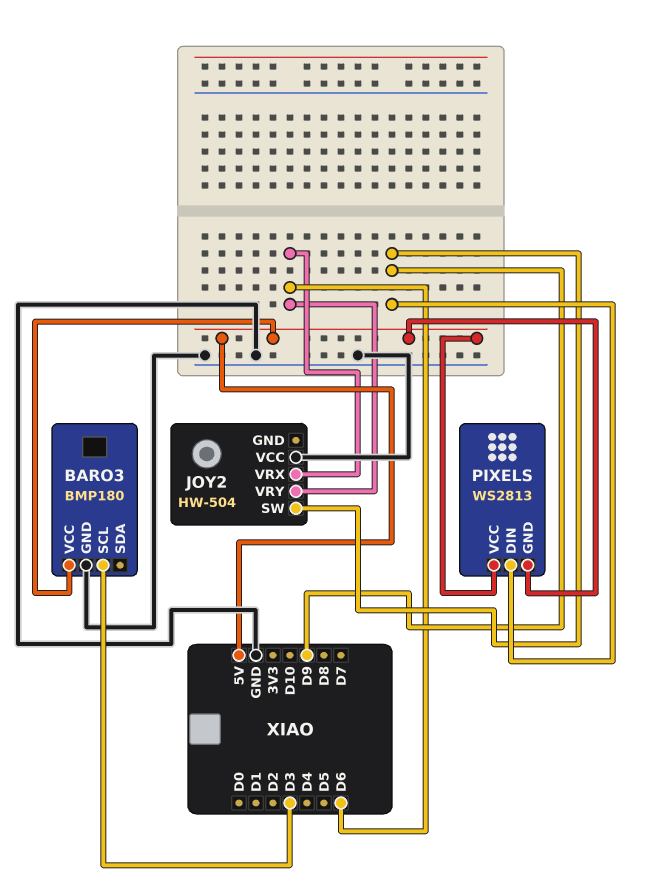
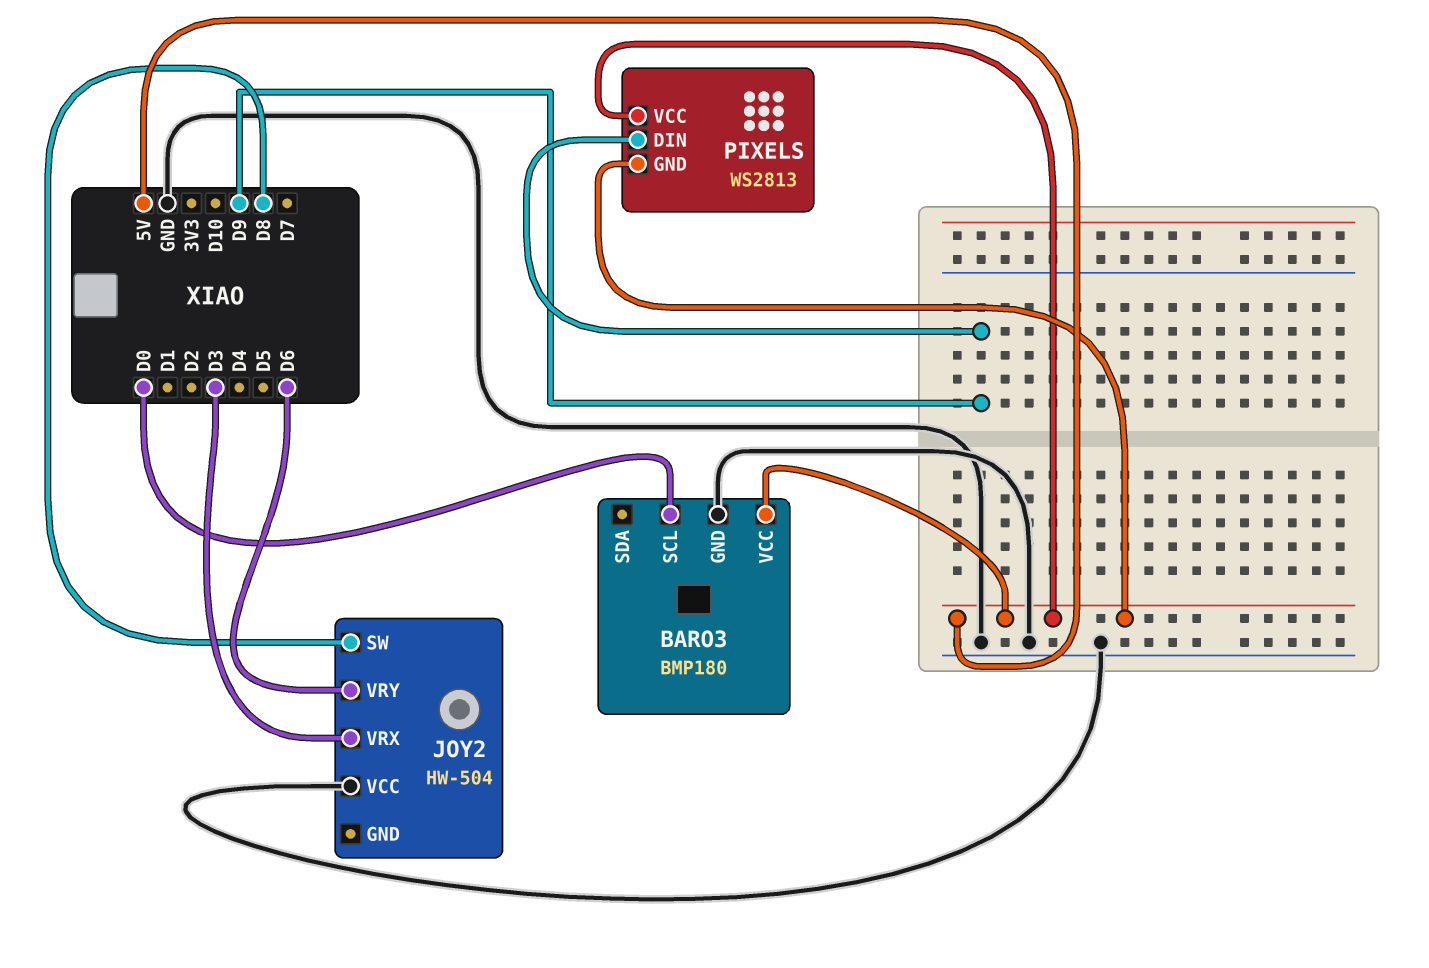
BARO3 pin SCL: D3 -> D0
JOY2 pin SW: D9 -> D8
JOY2 pin VRX: D6 -> D3

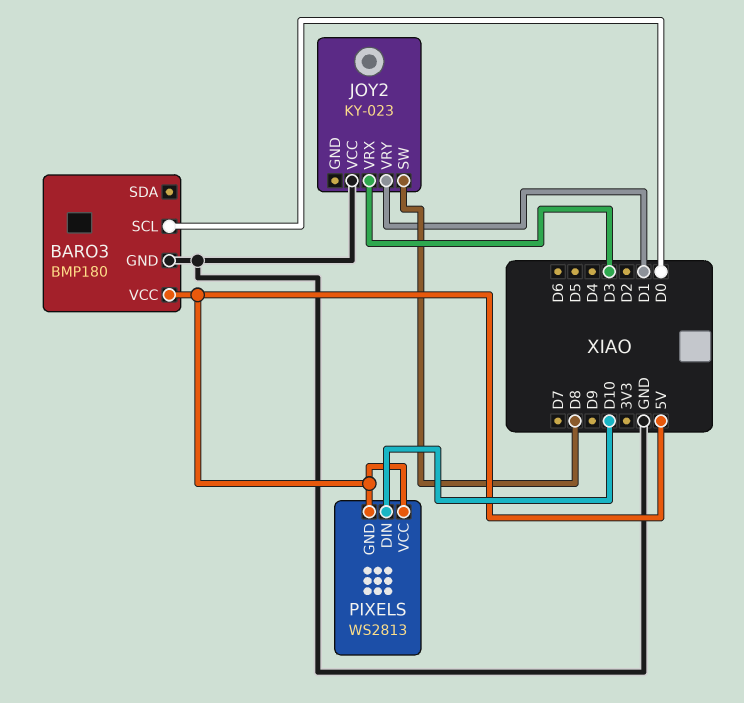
JOY2: HW-504 -> KY-023
JOY2 pin VRY: D6 -> D1
PIXELS pin DIN: D9 -> D10

